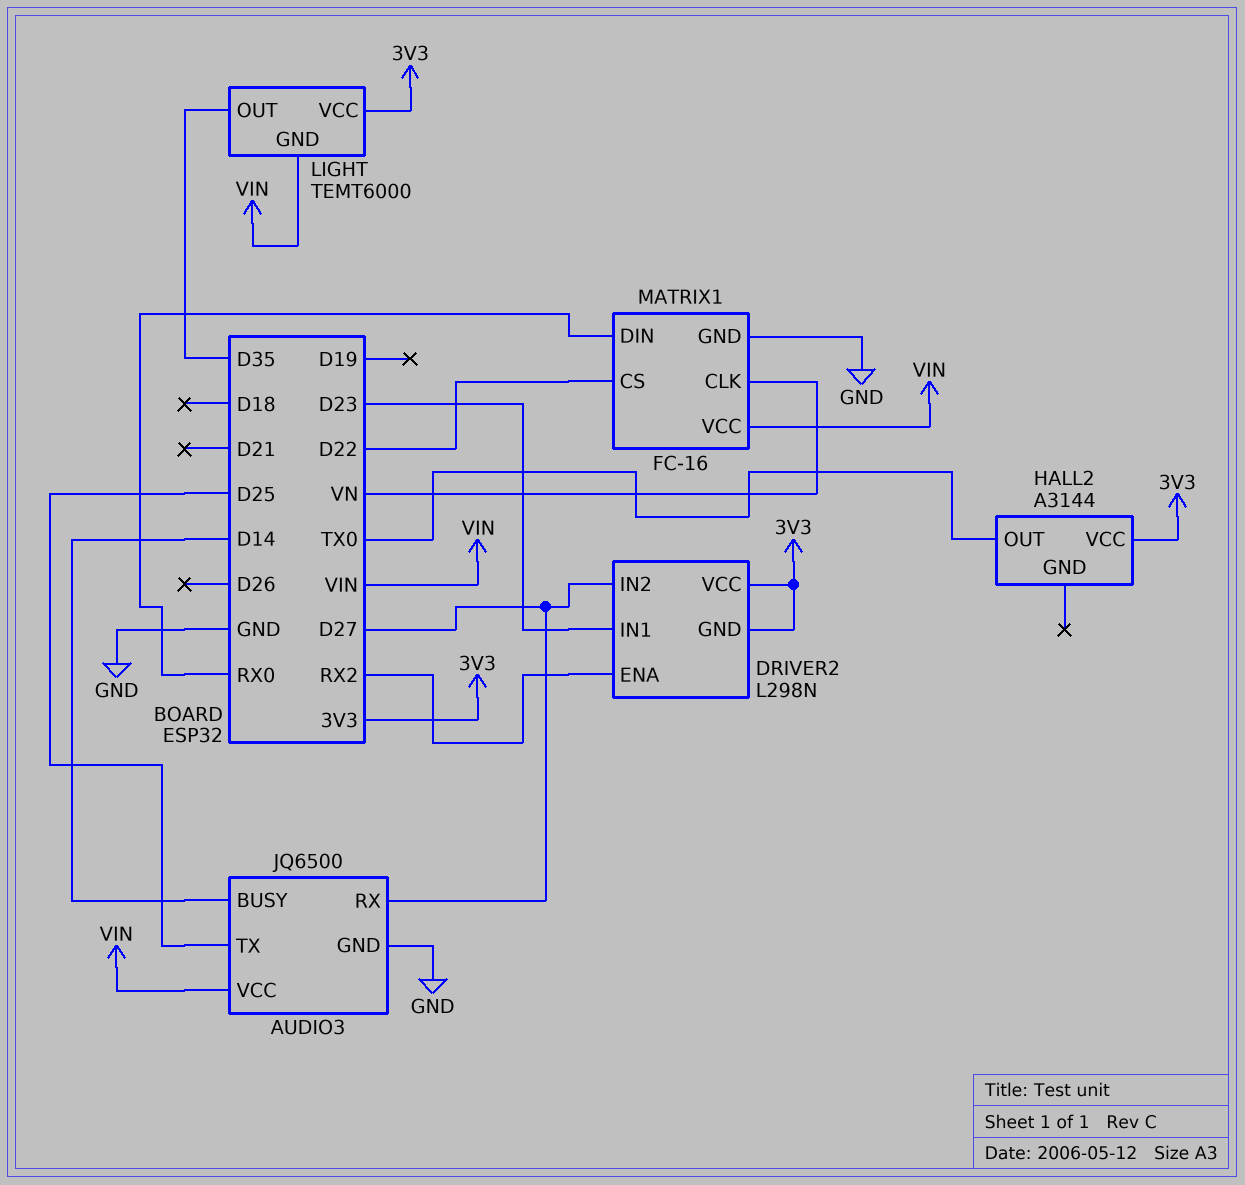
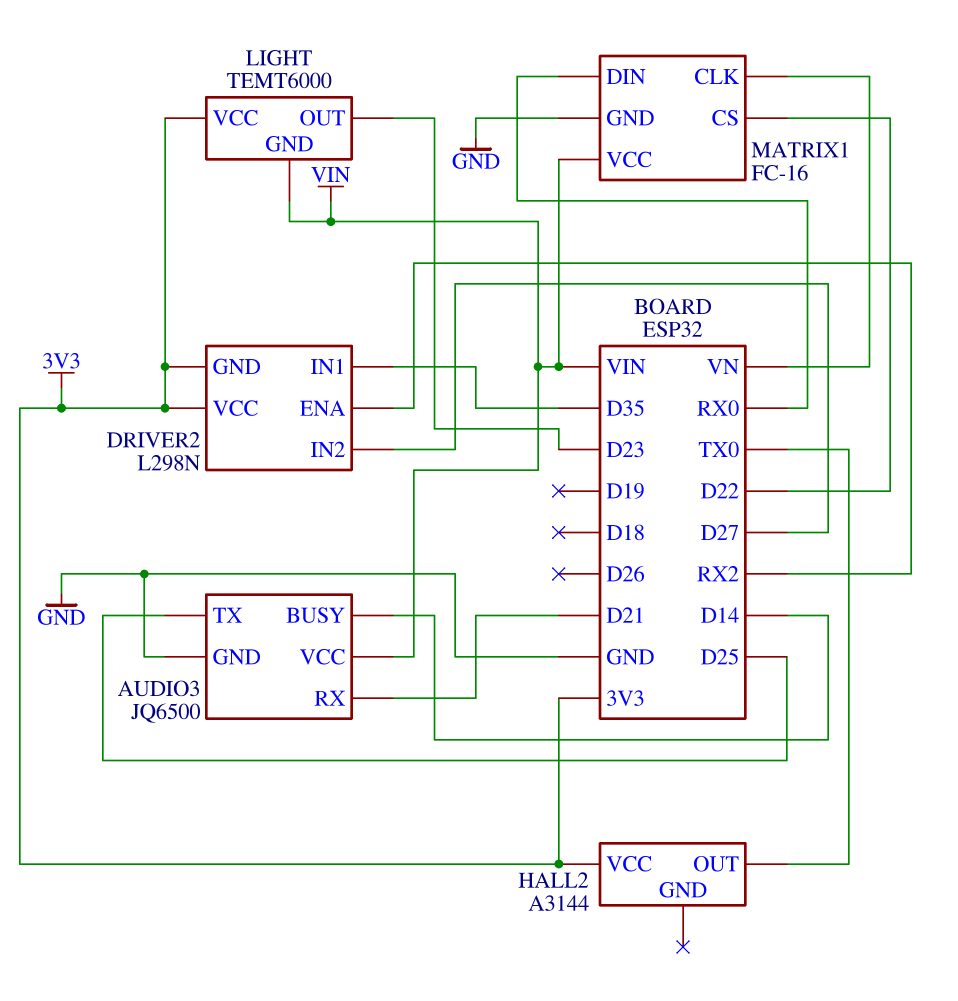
AUDIO3 pin RX: D27 -> D21
DRIVER2 pin IN1: D23 -> D35
LIGHT pin OUT: D35 -> D23

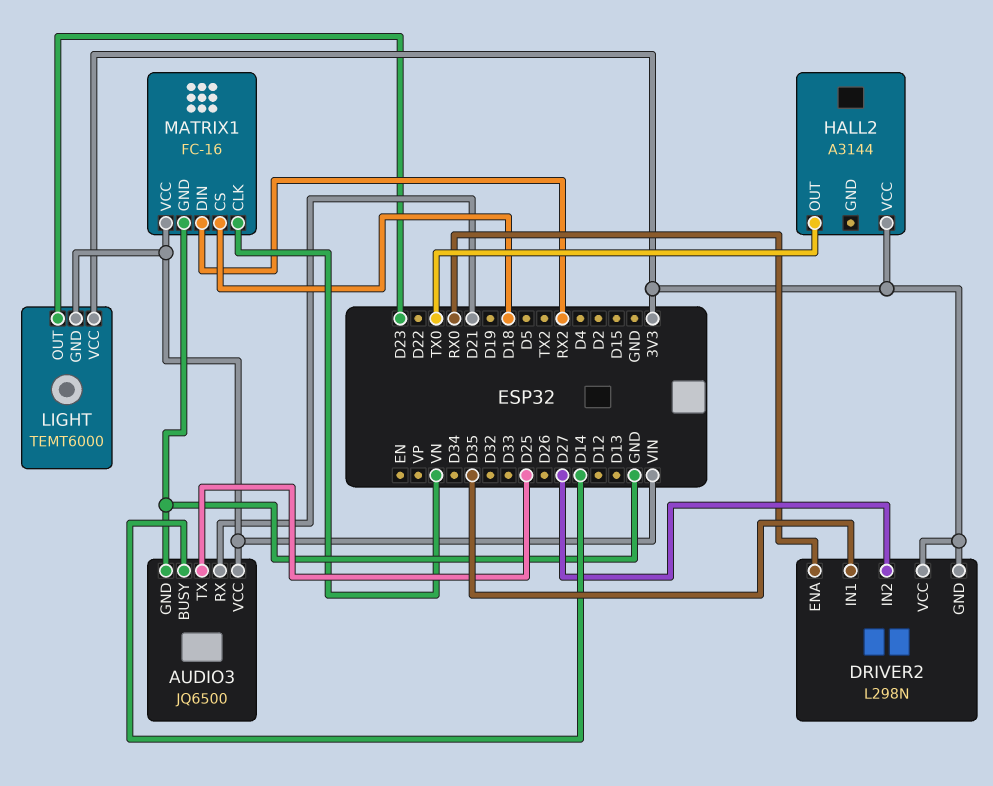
DRIVER2 pin ENA: RX2 -> RX0
MATRIX1 pin CS: D22 -> D18
MATRIX1 pin DIN: RX0 -> RX2

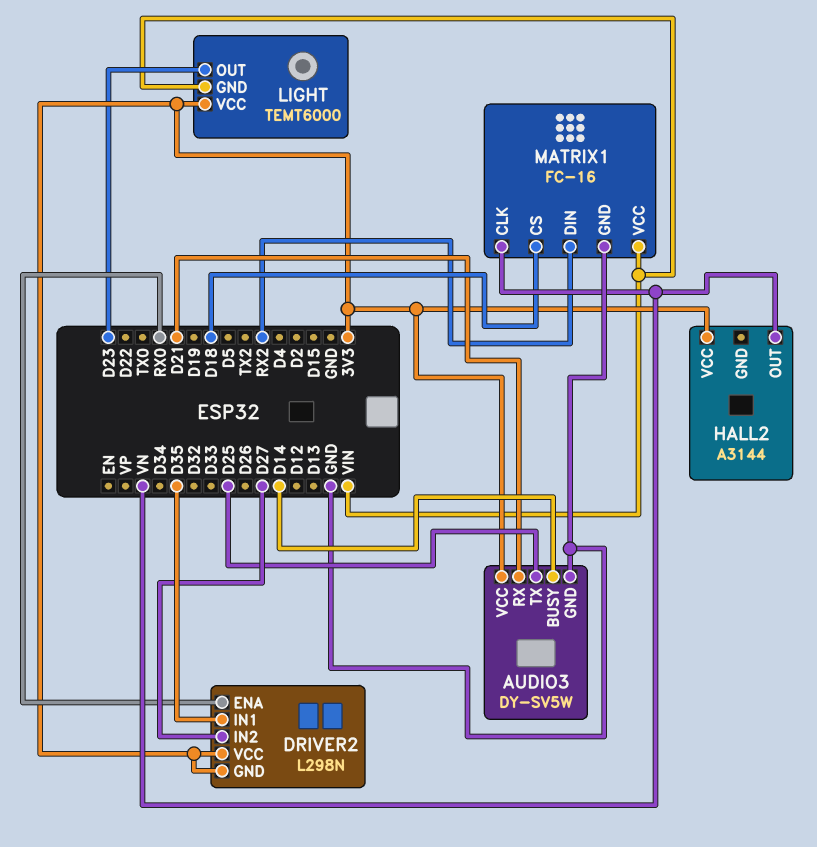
AUDIO3: JQ6500 -> DY-SV5W
AUDIO3 pin VCC: VIN -> 3V3
HALL2 pin OUT: TX0 -> VN

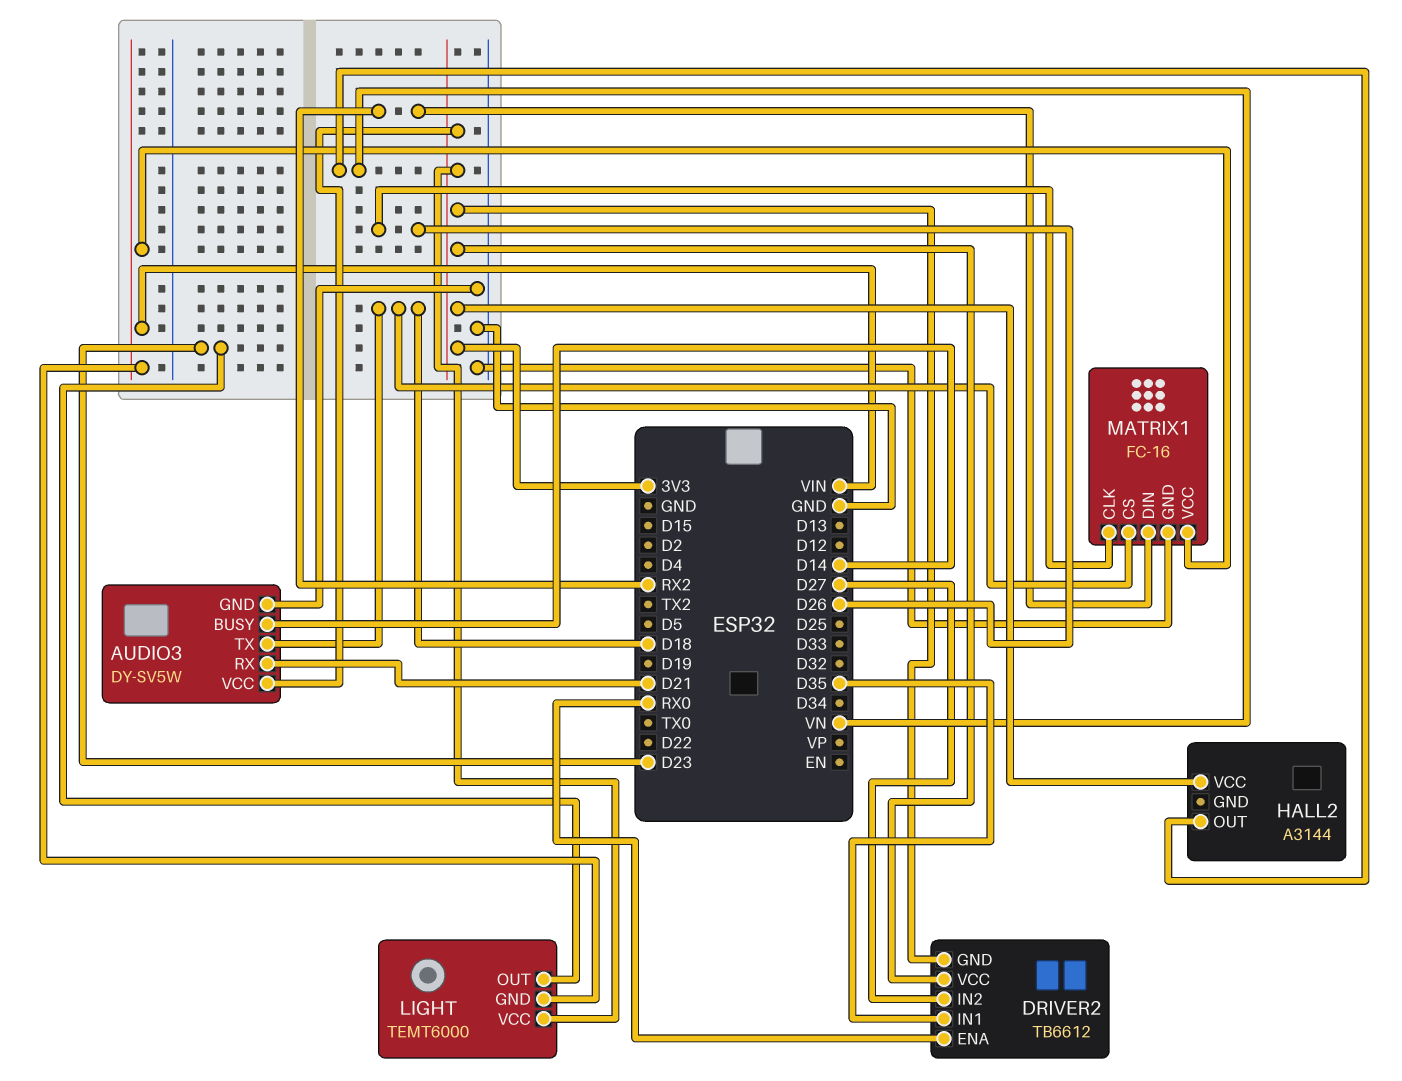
AUDIO3 pin TX: D25 -> D18
DRIVER2: L298N -> TB6612
MATRIX1 pin CLK: VN -> D26

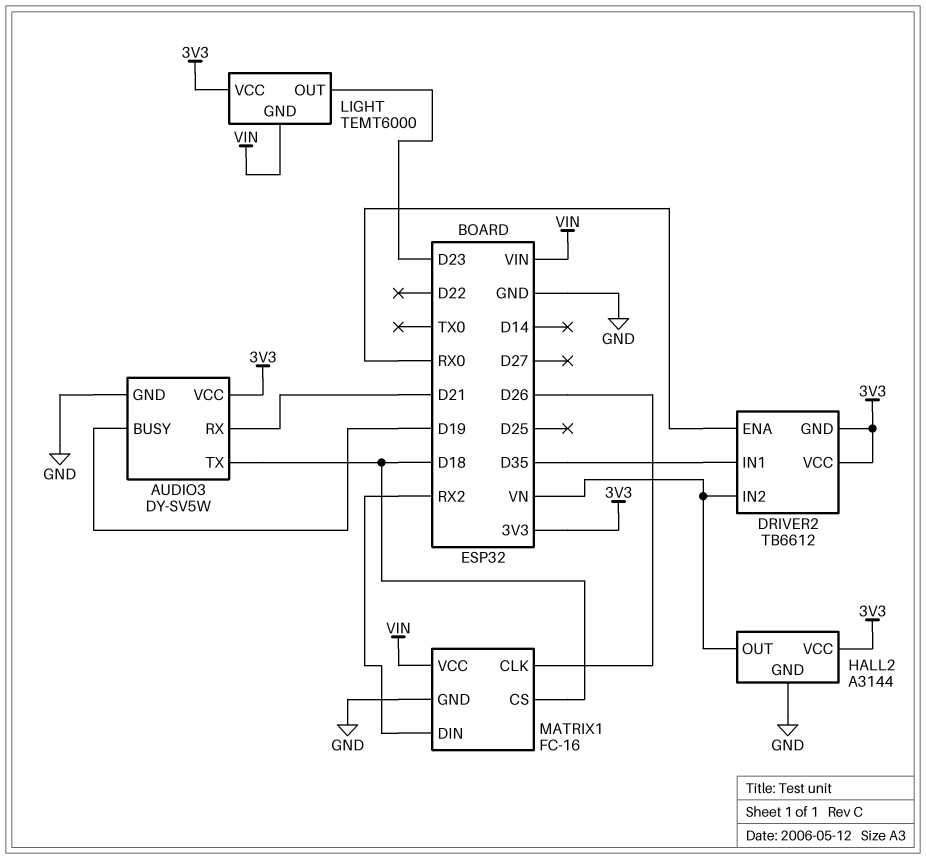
AUDIO3 pin BUSY: D14 -> D19
DRIVER2 pin IN2: D27 -> VN
HALL2 pin GND: none -> GND

